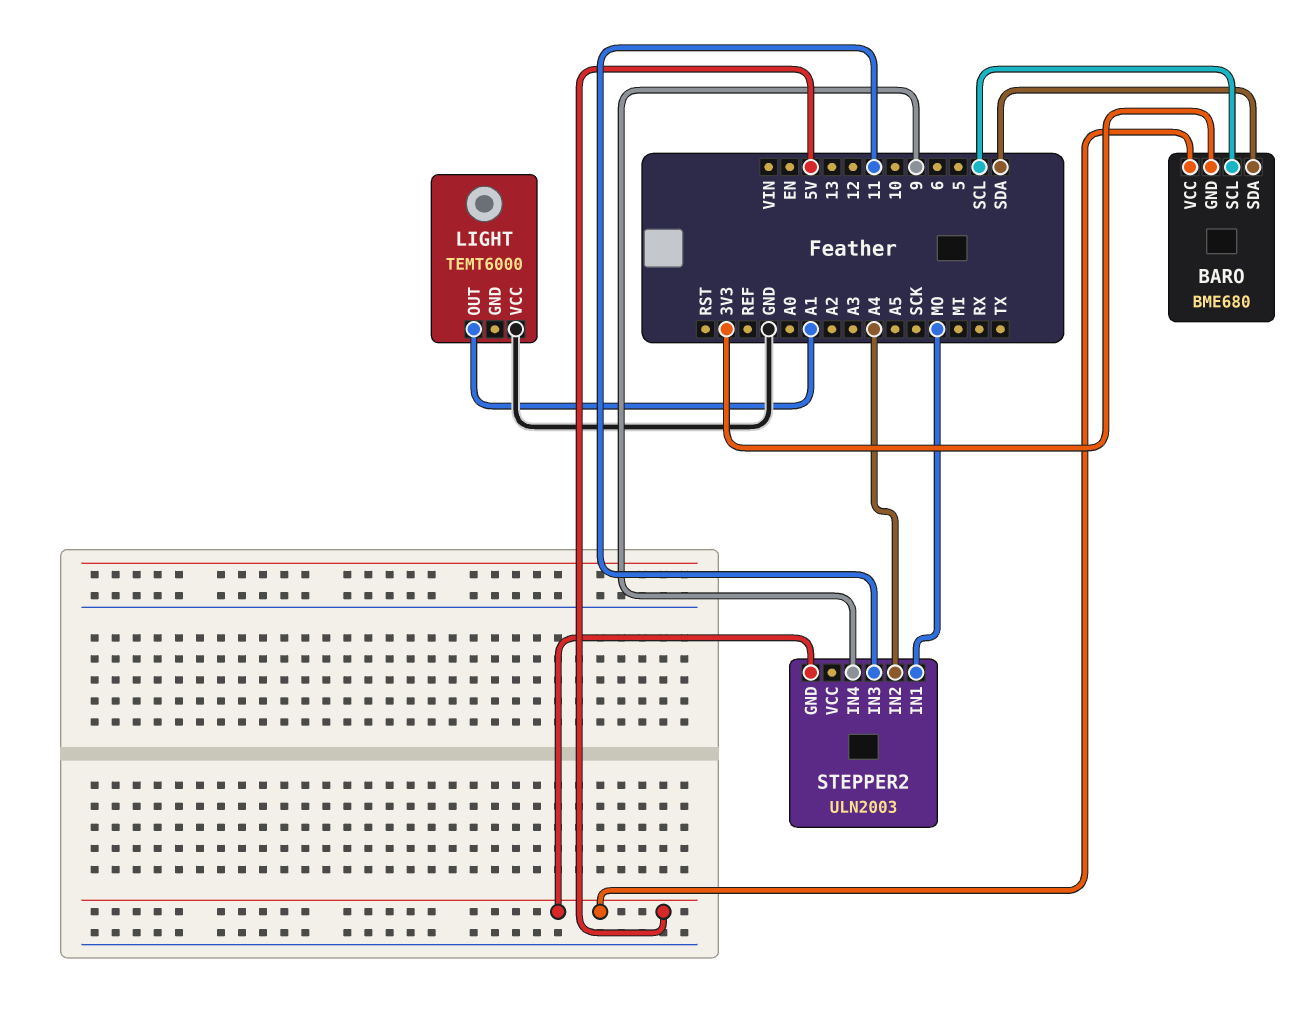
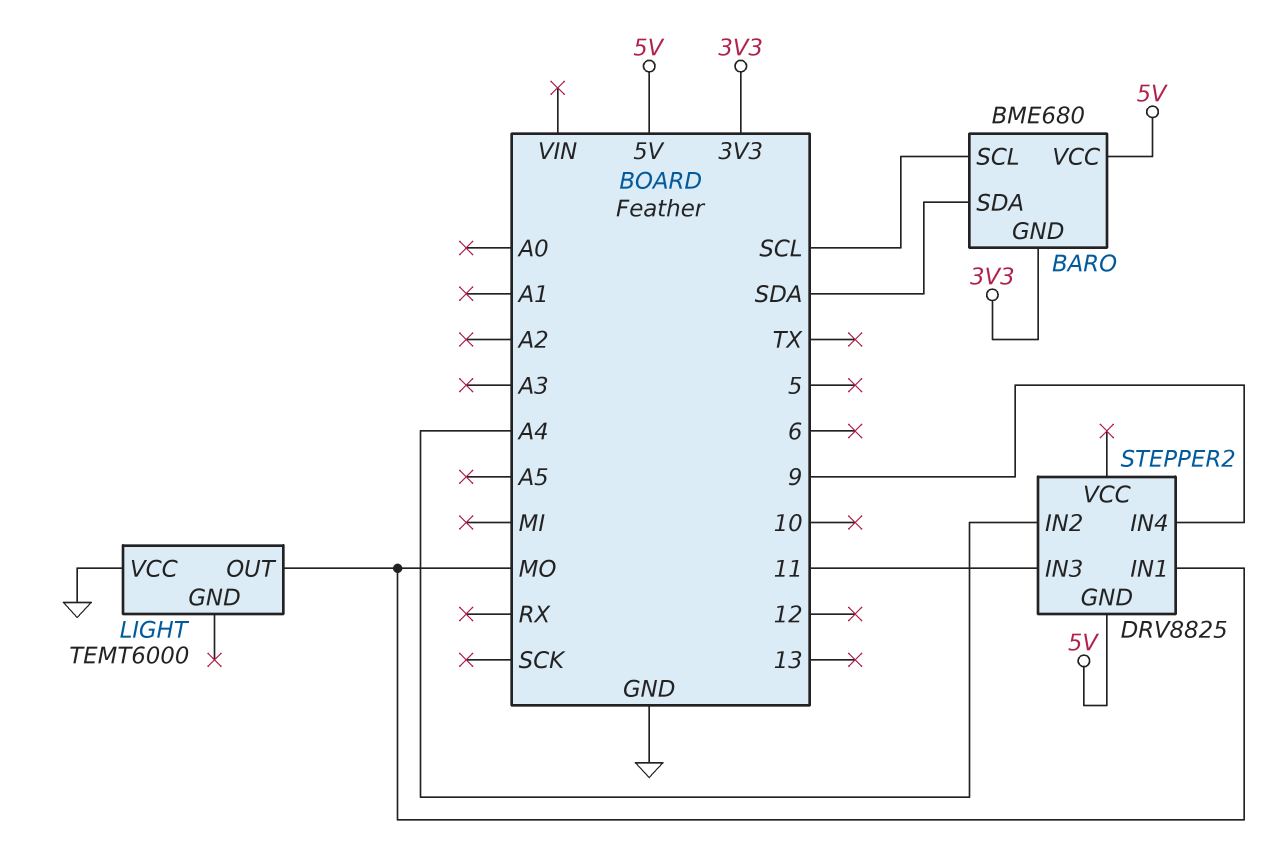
LIGHT pin OUT: A1 -> MO
STEPPER2: ULN2003 -> DRV8825

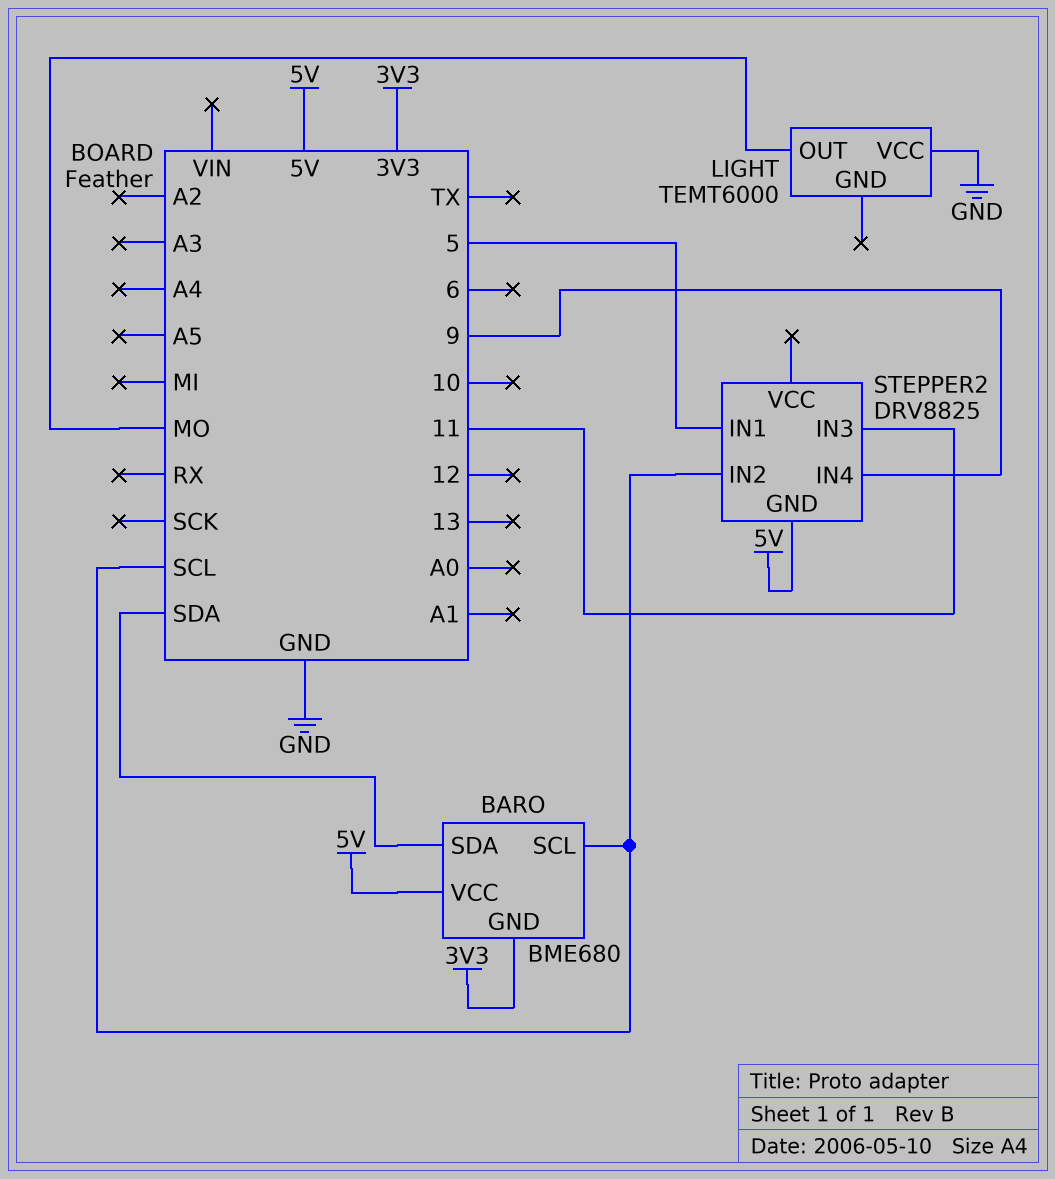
STEPPER2 pin IN1: MO -> 5
STEPPER2 pin IN2: A4 -> SCL

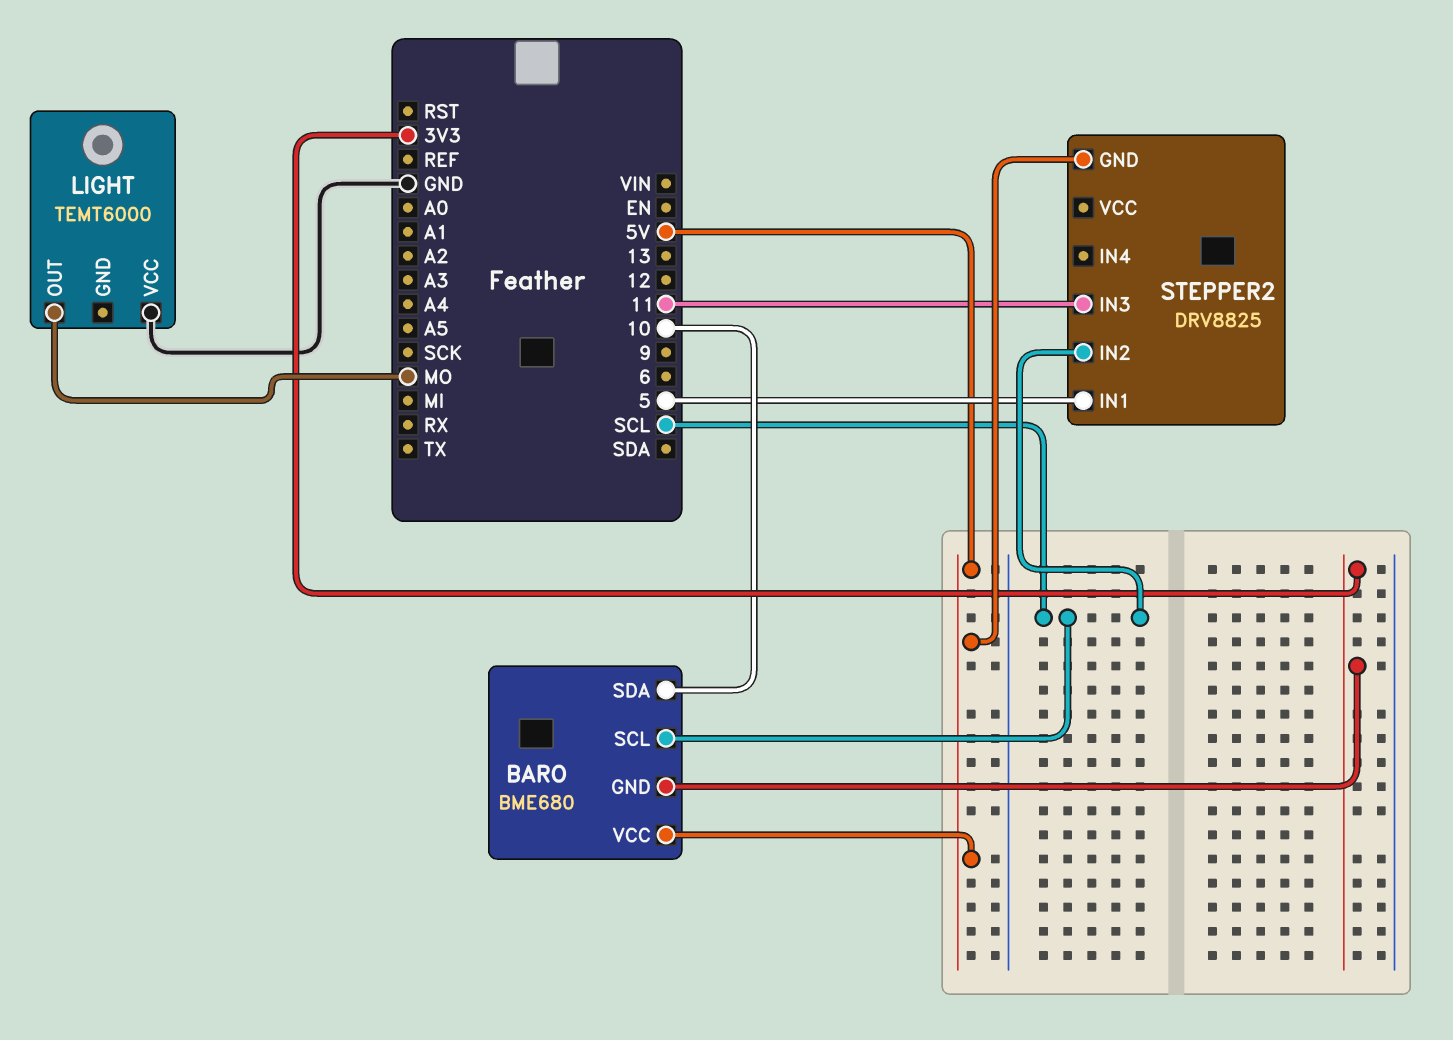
BARO pin SDA: SDA -> 10
STEPPER2 pin IN4: 9 -> none

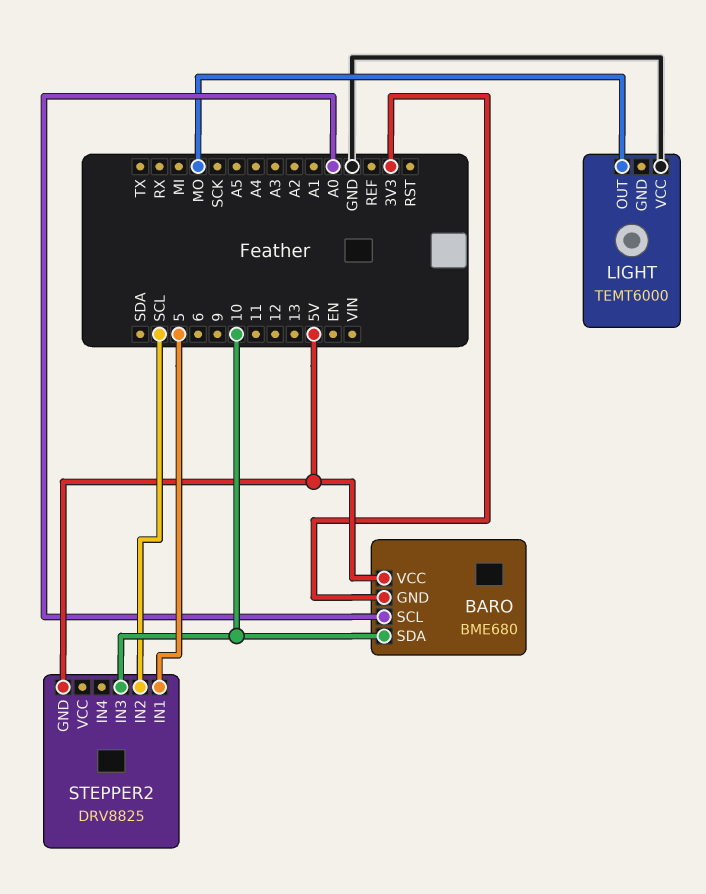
BARO pin SCL: SCL -> A0
STEPPER2 pin IN3: 11 -> 10

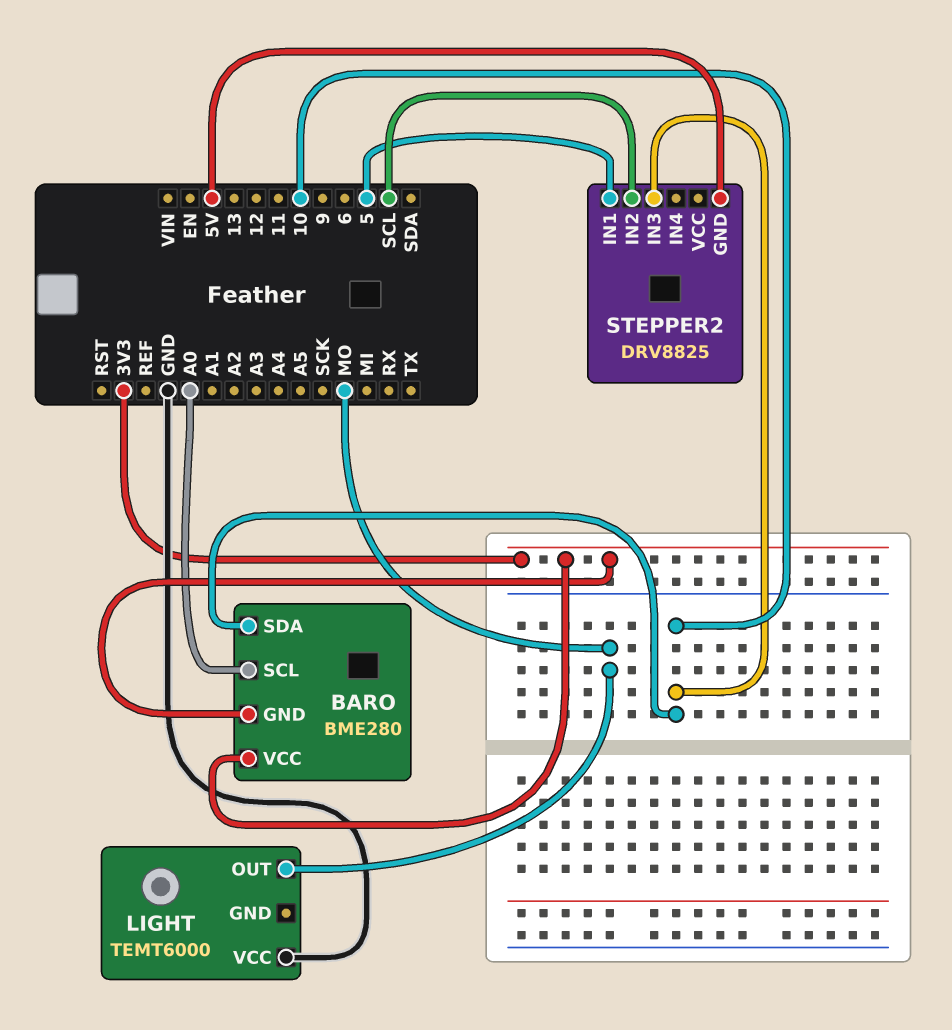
BARO: BME680 -> BME280
BARO pin VCC: 5V -> 3V3

